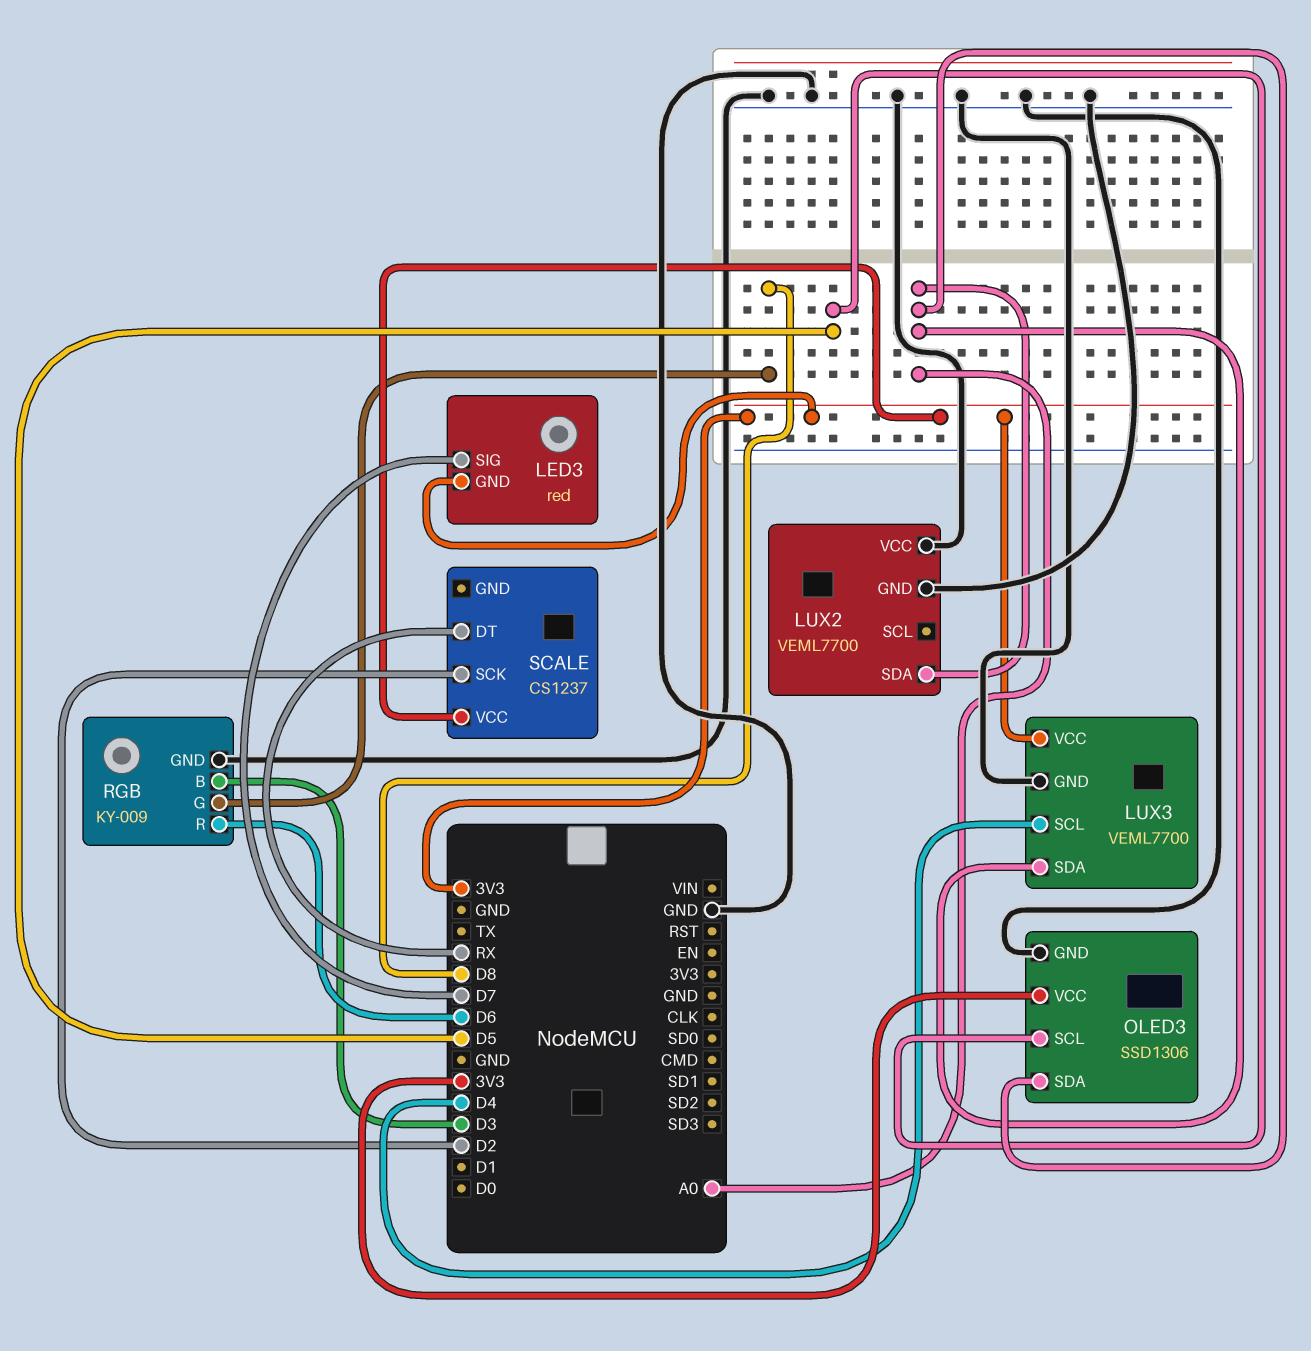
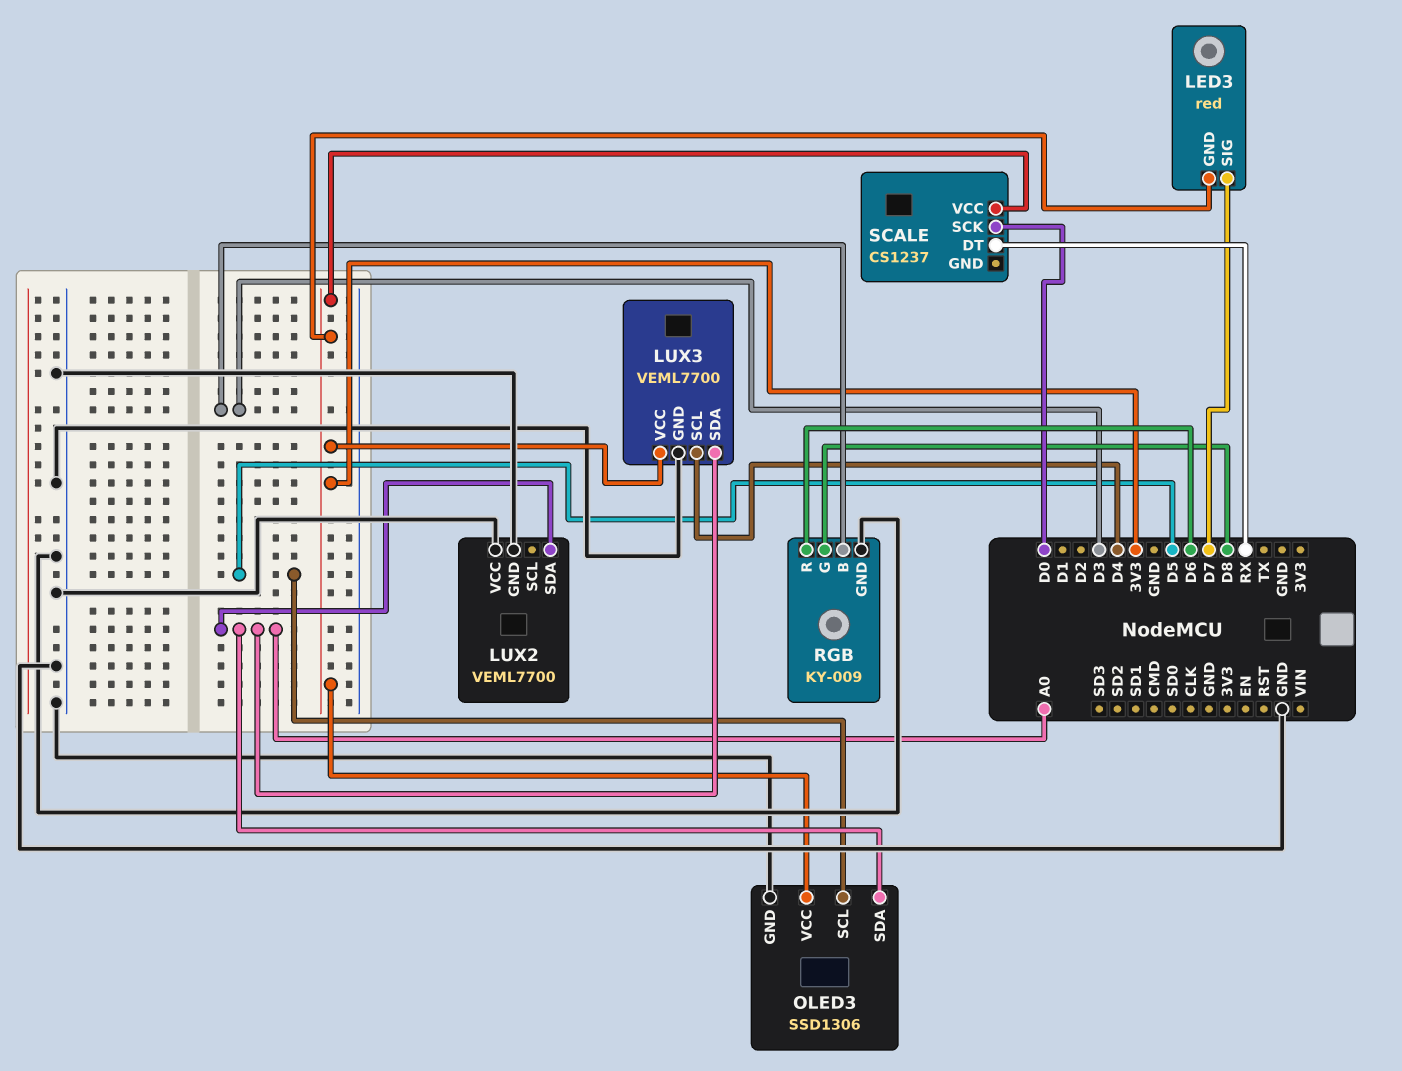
SCALE pin SCK: D2 -> D0

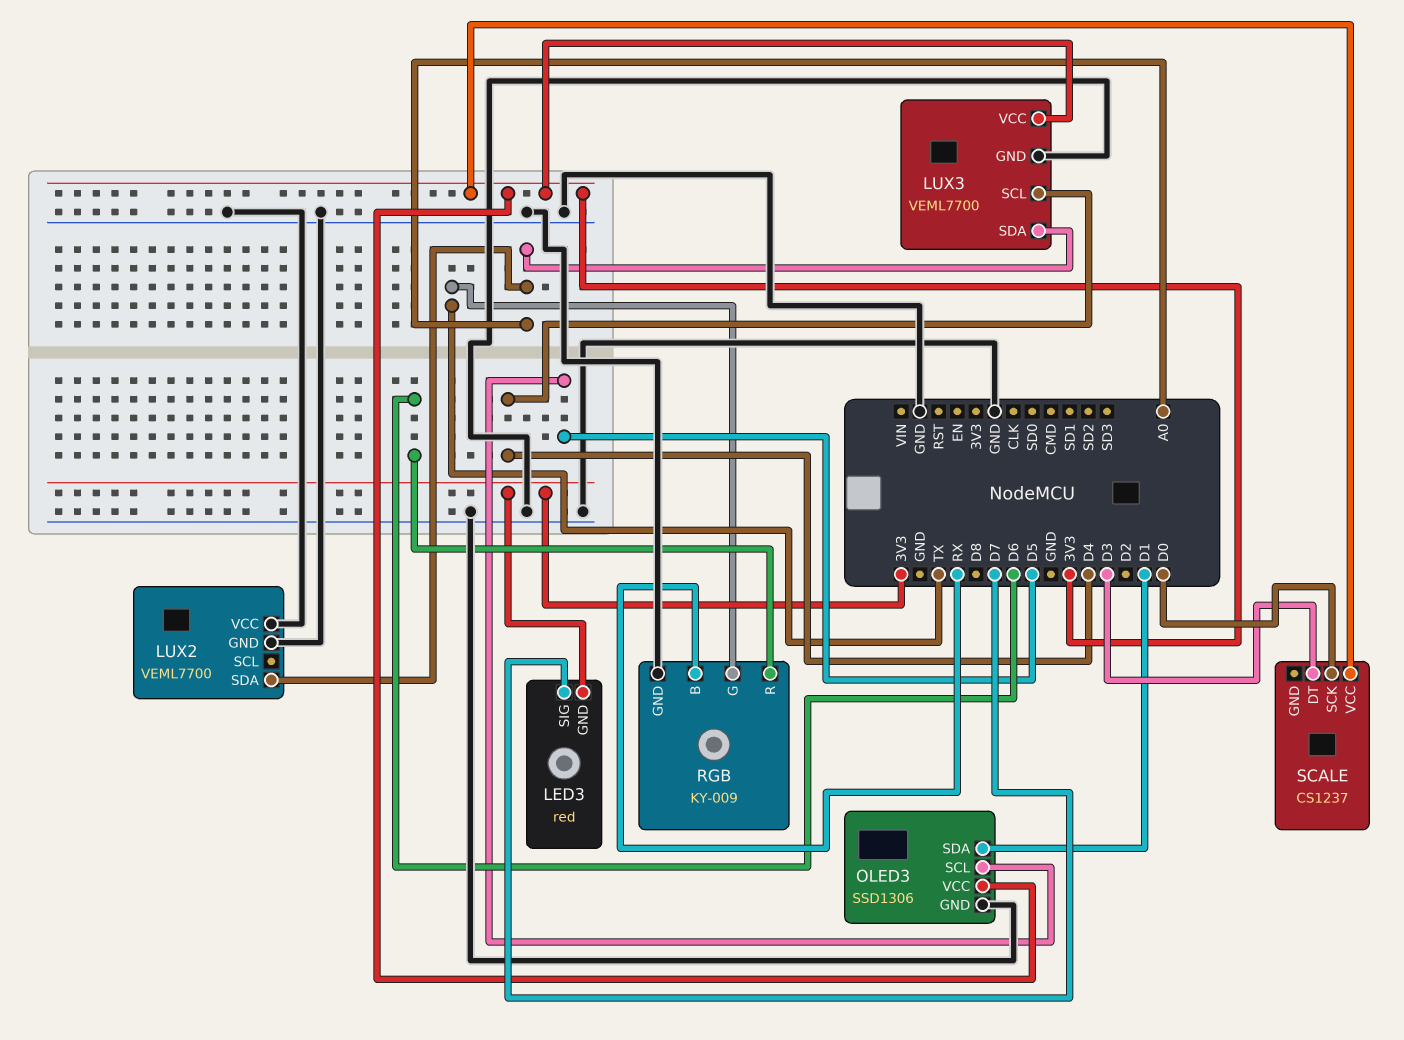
OLED3 pin SDA: A0 -> D1
RGB pin B: D3 -> RX
RGB pin G: D8 -> TX
SCALE pin DT: RX -> D3

